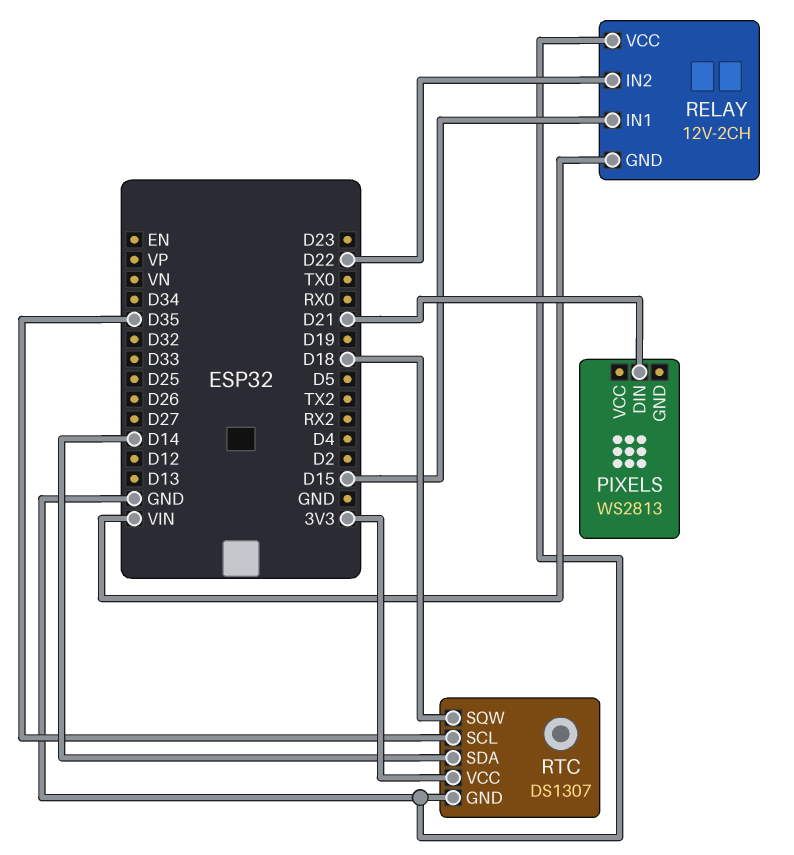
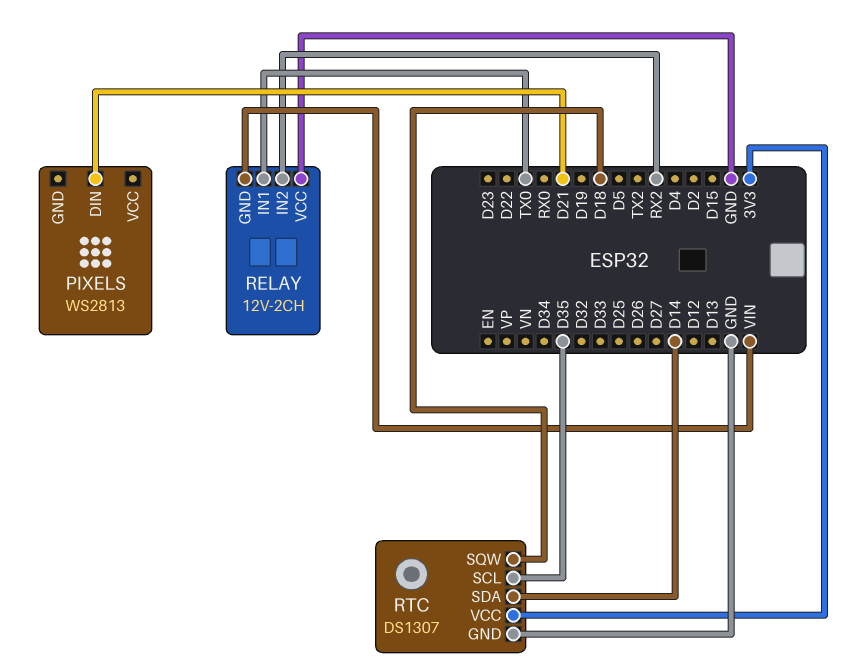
RELAY pin IN1: D15 -> TX0
RELAY pin IN2: D22 -> RX2

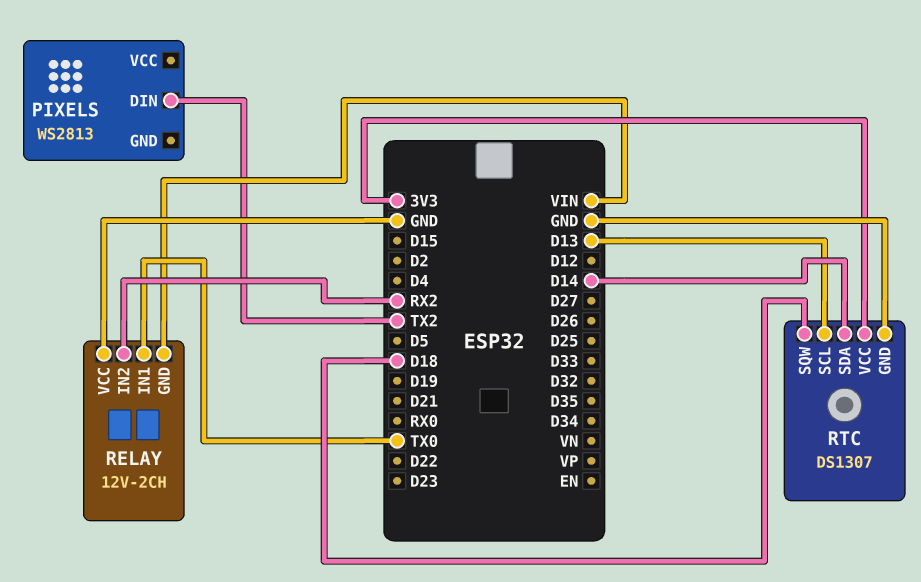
PIXELS pin DIN: D21 -> TX2
RTC pin SCL: D35 -> D13

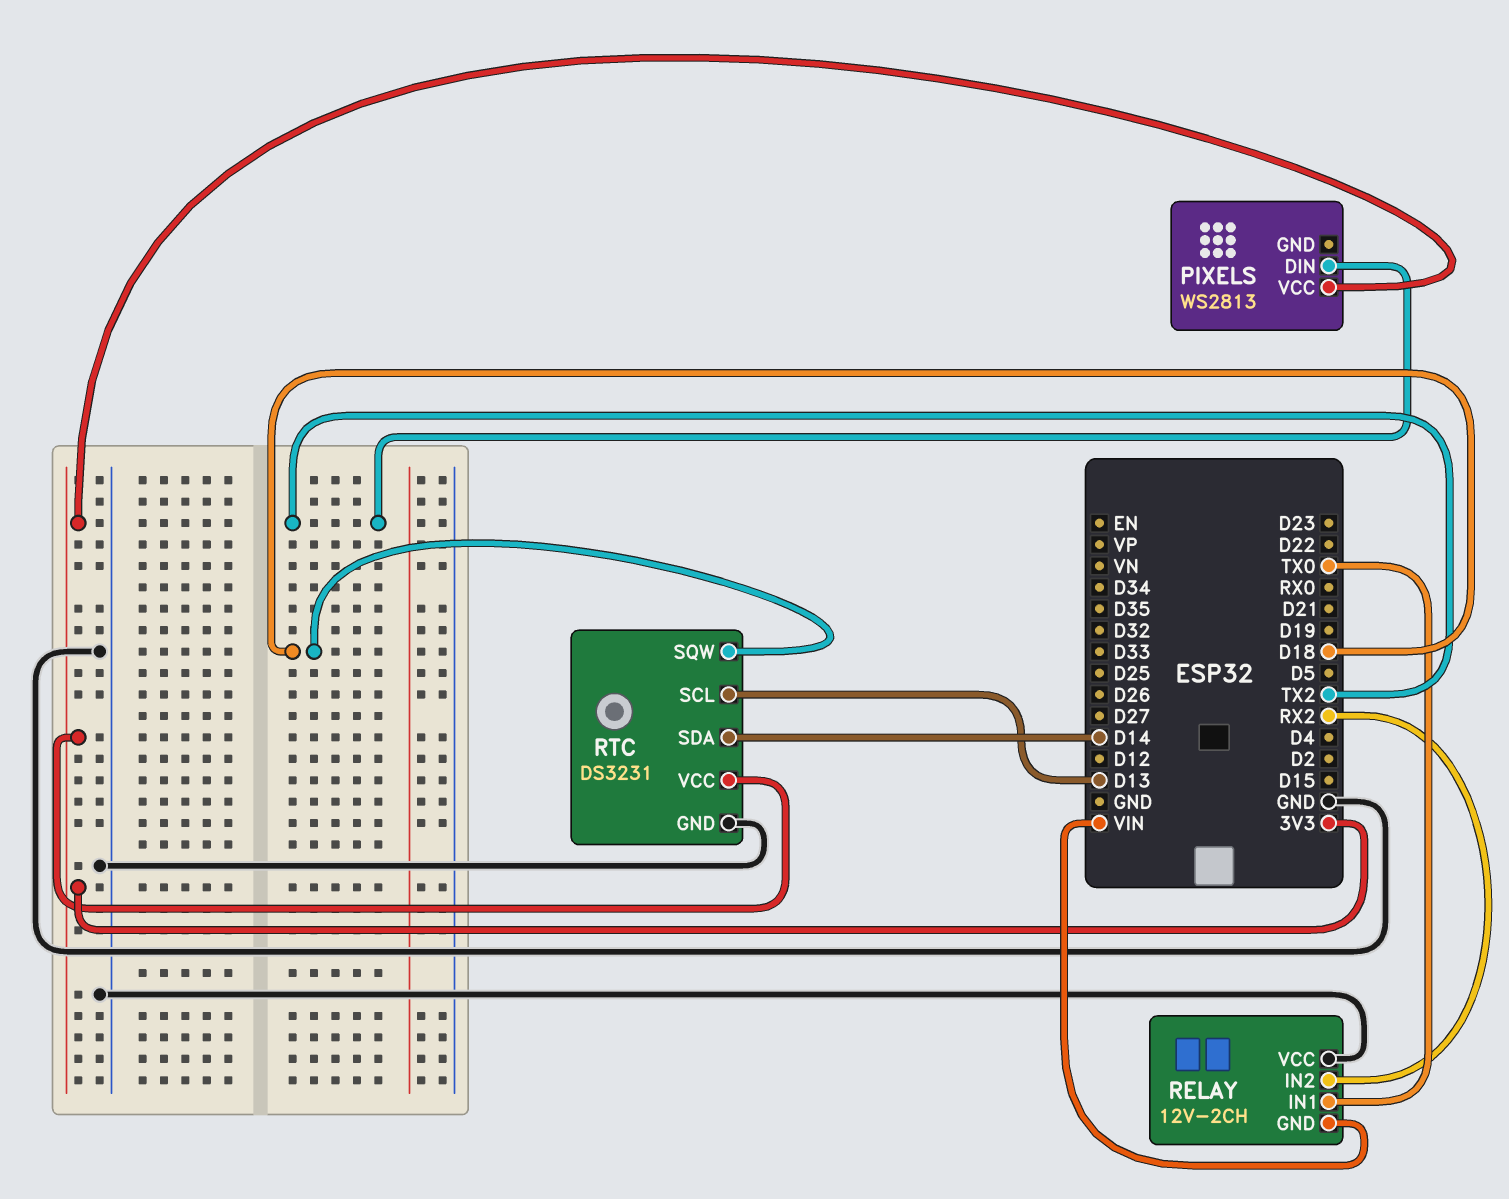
PIXELS pin VCC: none -> 3V3
RTC: DS1307 -> DS3231

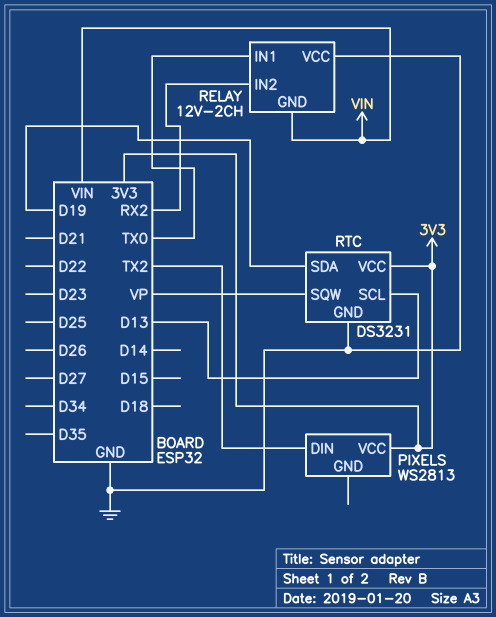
RTC pin SDA: D14 -> D19
RTC pin SQW: D18 -> VP

